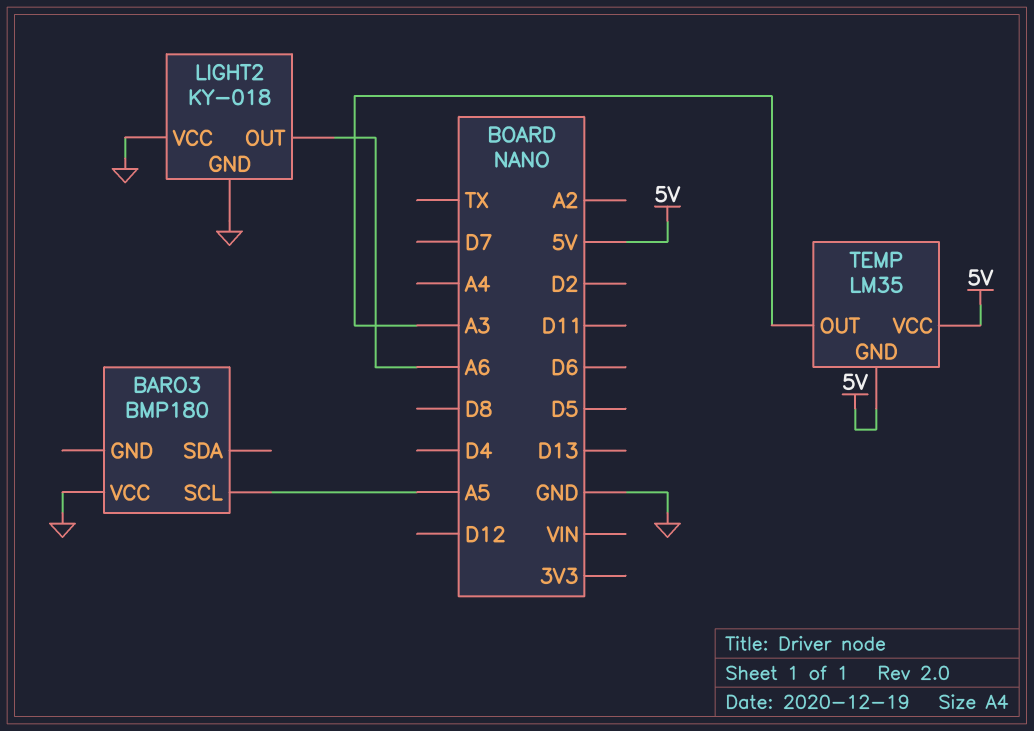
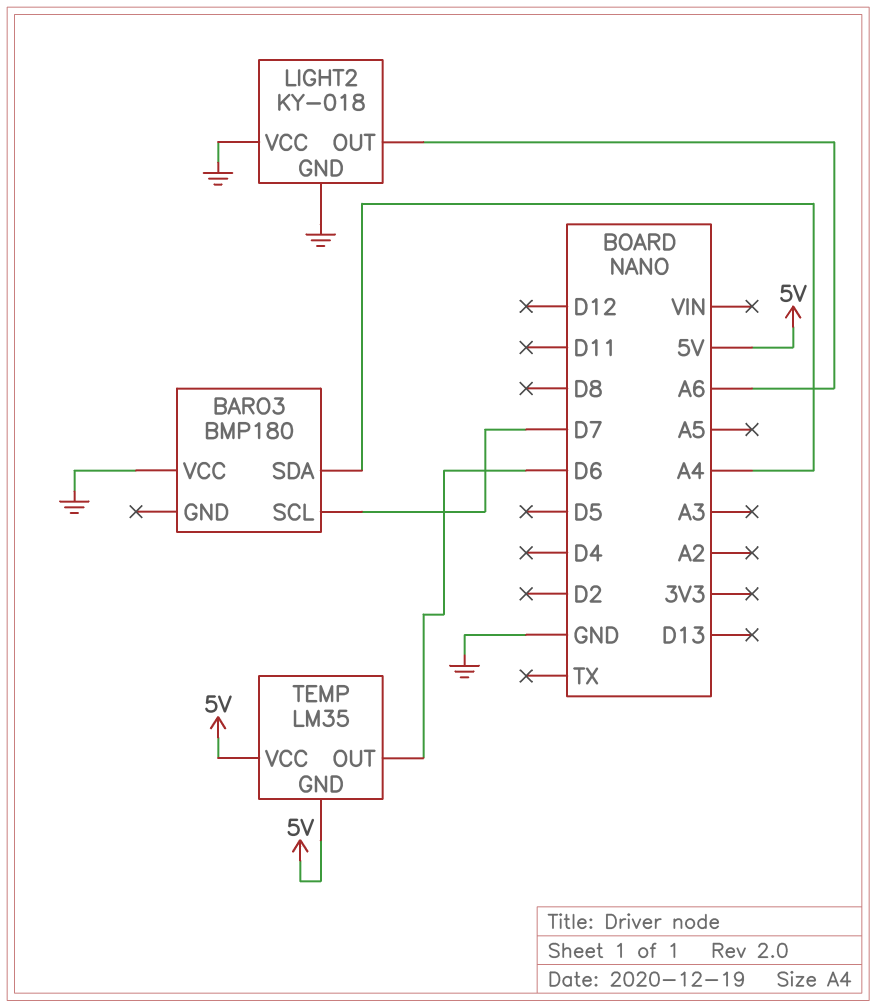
BARO3 pin SCL: A5 -> D7
BARO3 pin SDA: none -> A4
TEMP pin OUT: A3 -> D6

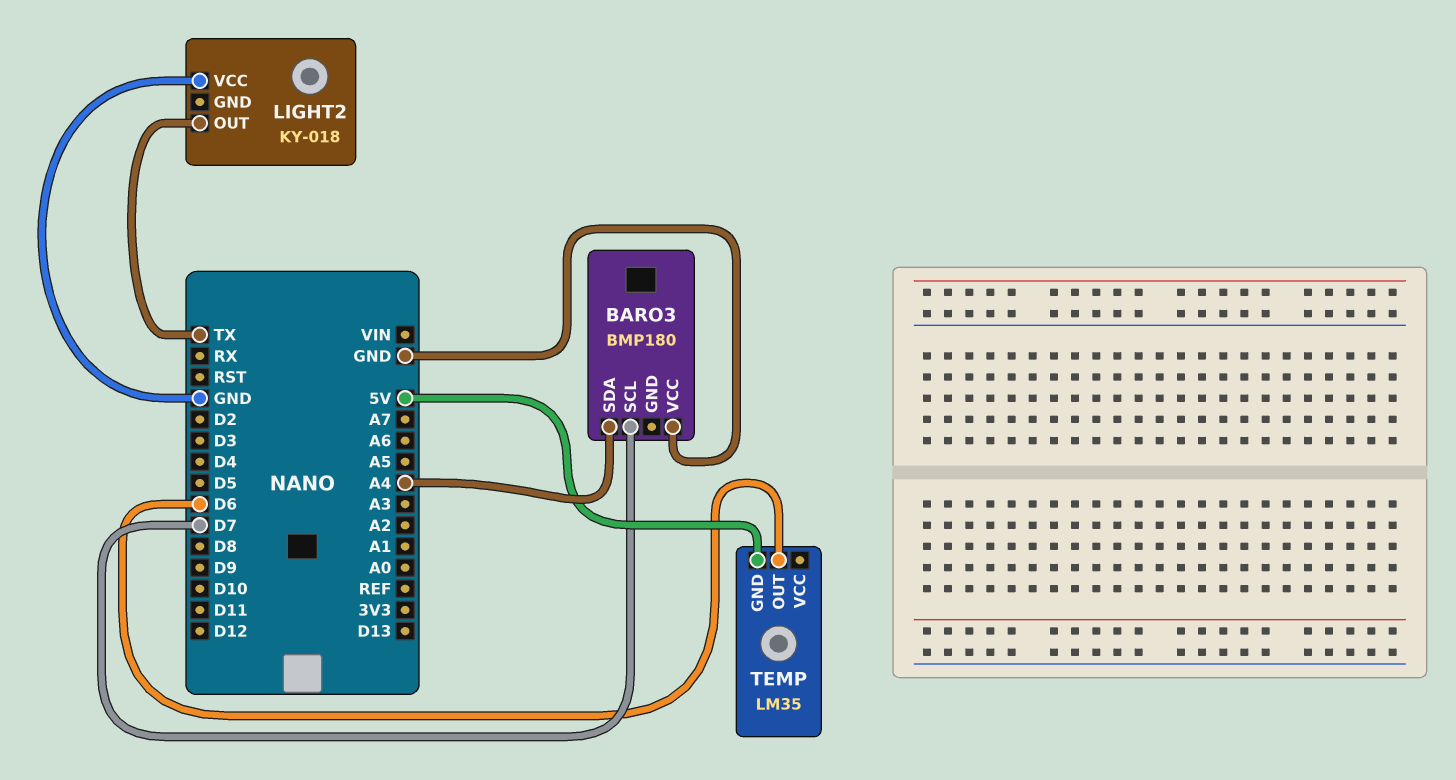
LIGHT2 pin GND: GND -> none
LIGHT2 pin OUT: A6 -> TX
TEMP pin VCC: 5V -> none

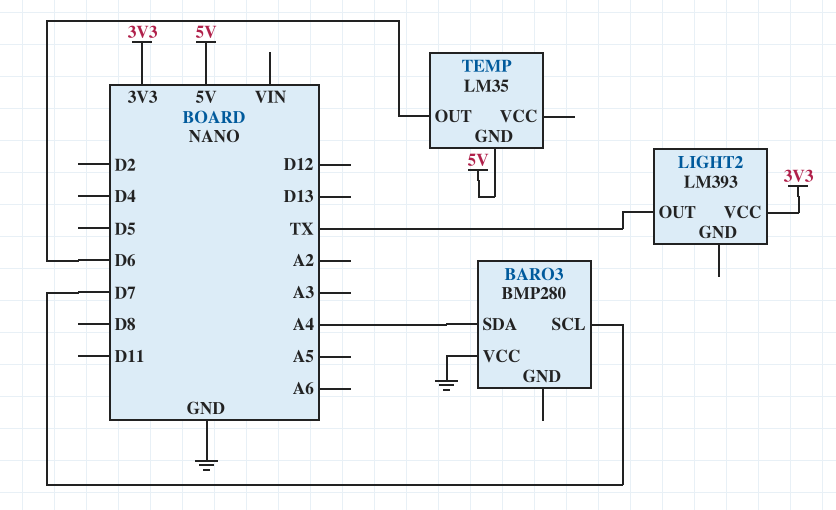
BARO3: BMP180 -> BMP280
LIGHT2: KY-018 -> LM393
LIGHT2 pin VCC: GND -> 3V3

